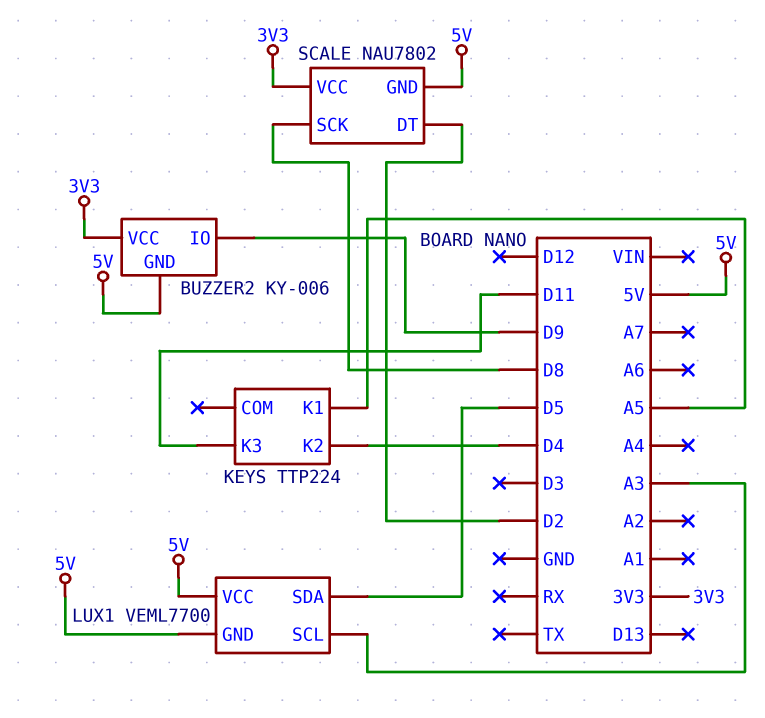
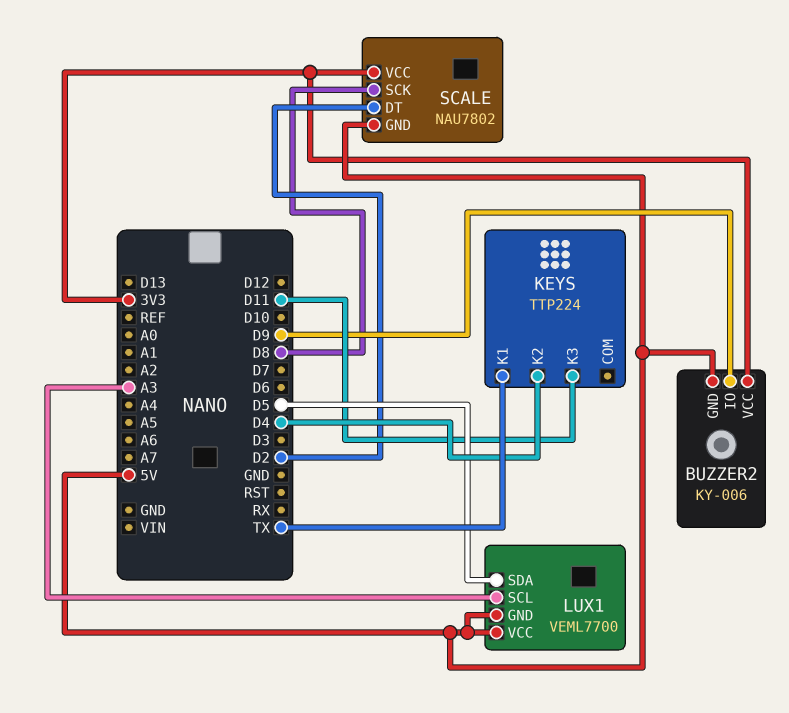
KEYS pin K1: A5 -> TX

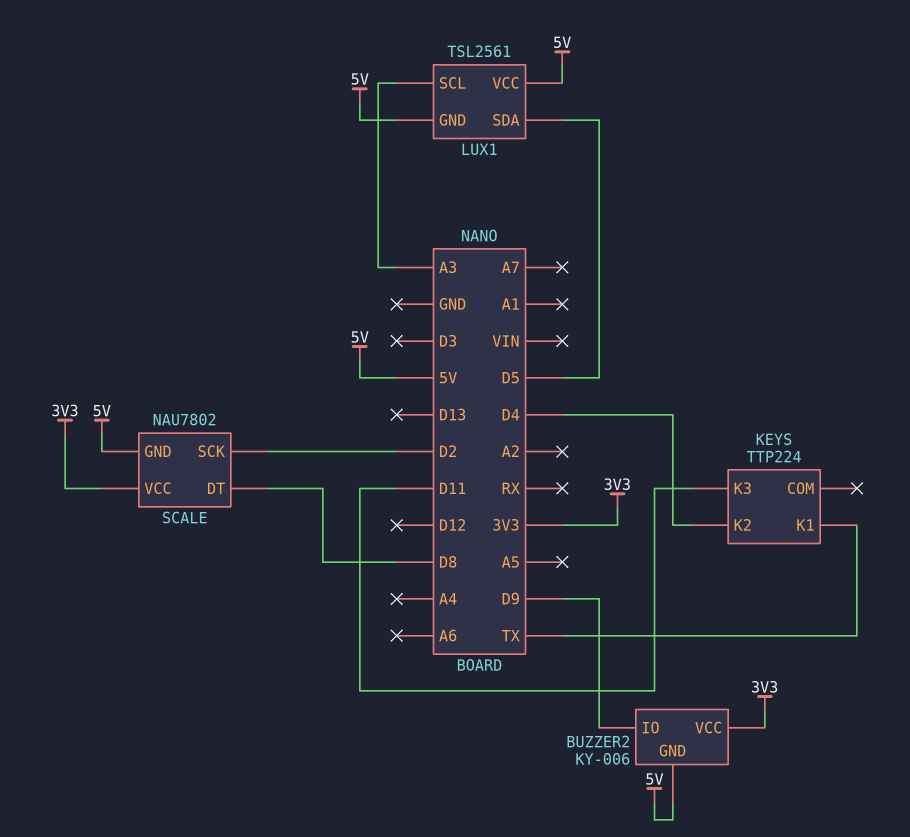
LUX1: VEML7700 -> TSL2561
SCALE pin DT: D2 -> D8
SCALE pin SCK: D8 -> D2

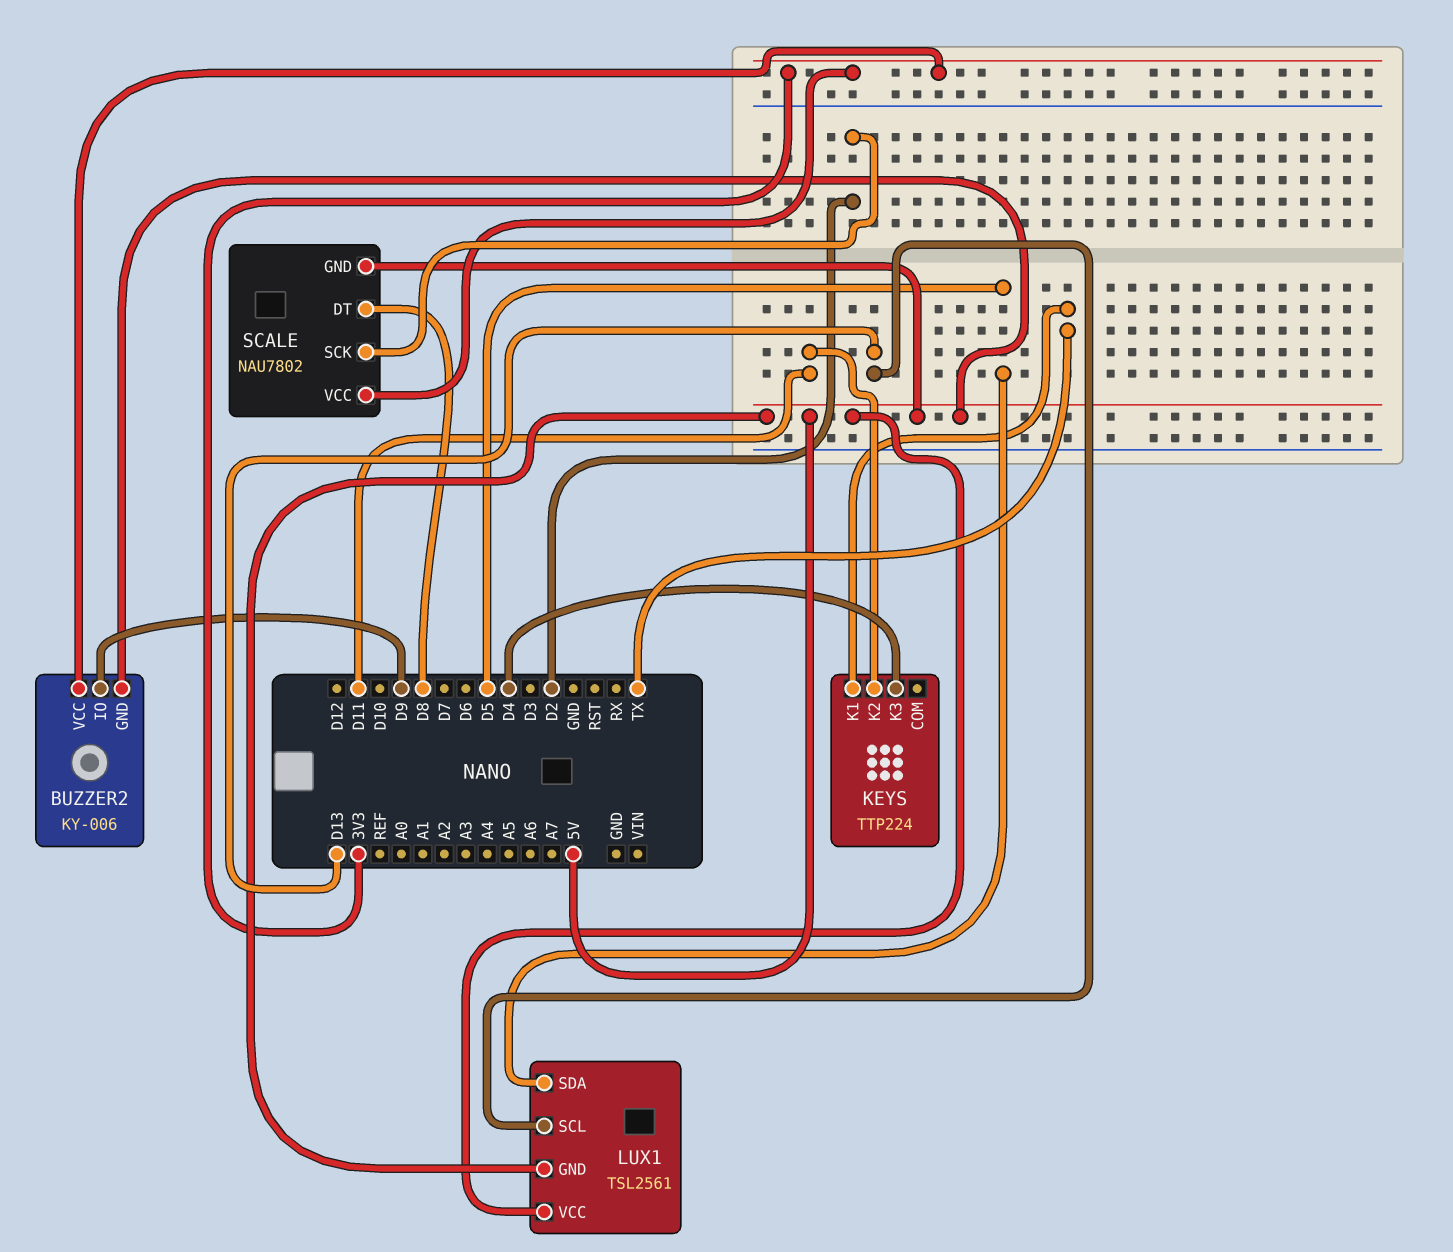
KEYS pin K2: D4 -> D11
KEYS pin K3: D11 -> D4
LUX1 pin SCL: A3 -> D13

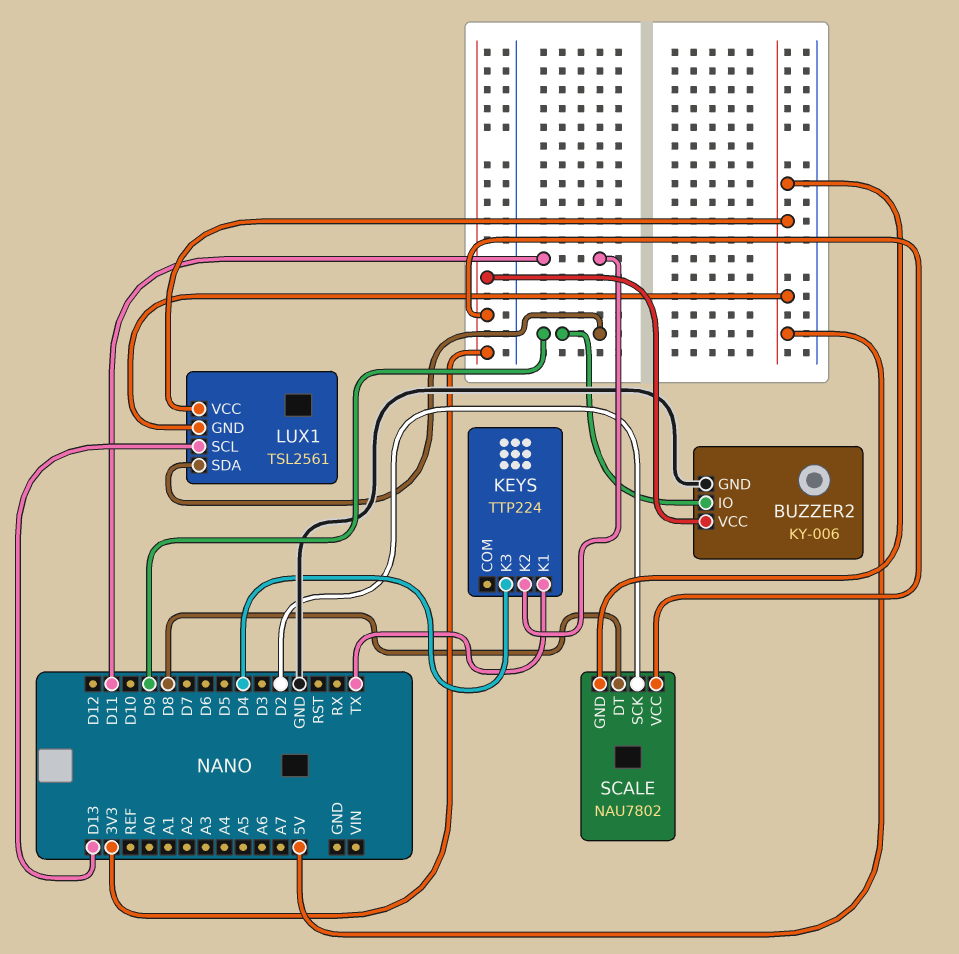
BUZZER2 pin GND: 5V -> GND
LUX1 pin SDA: D5 -> D9

